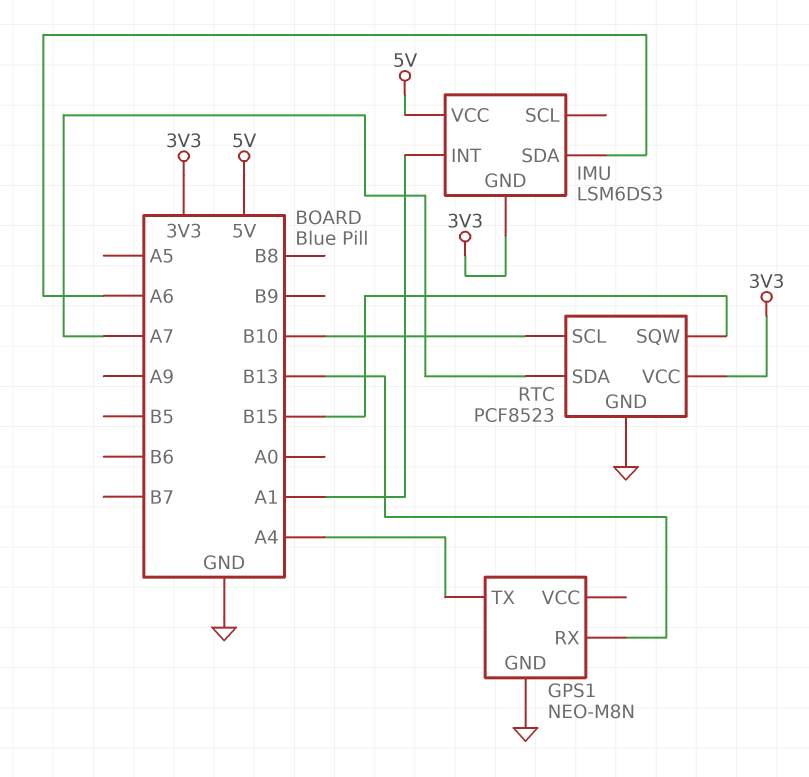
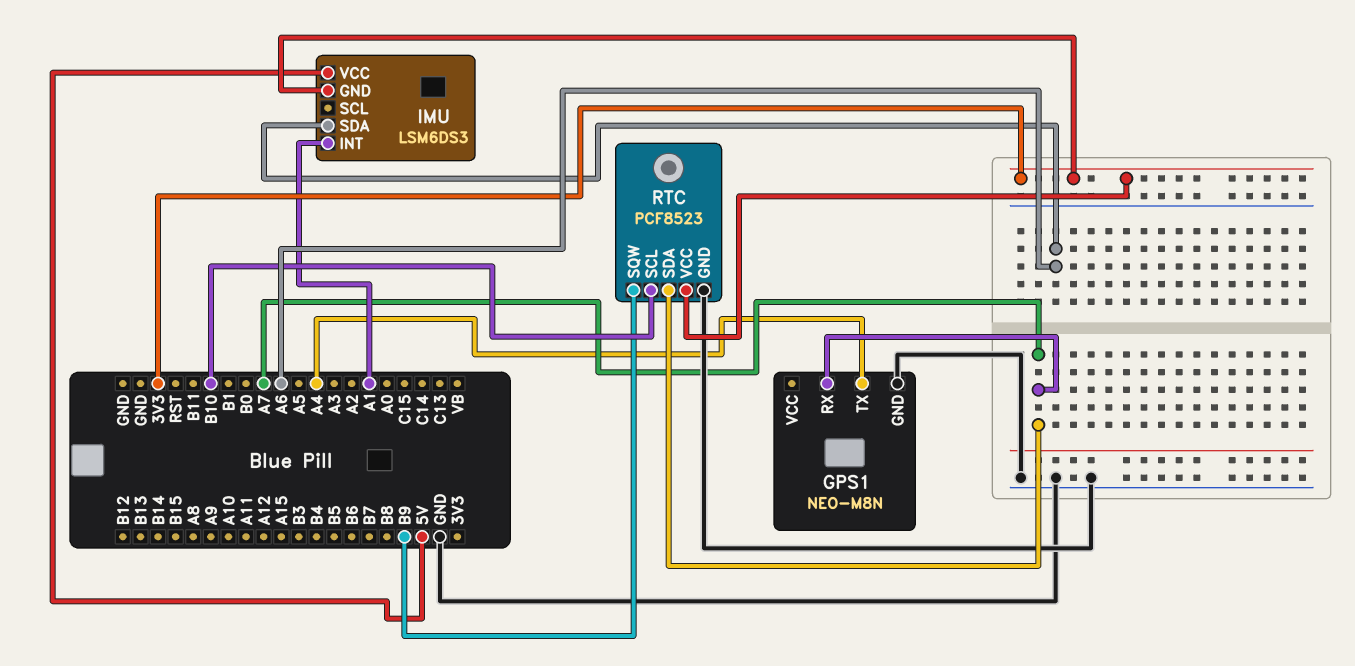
GPS1 pin RX: B13 -> A7
RTC pin SQW: B15 -> B9

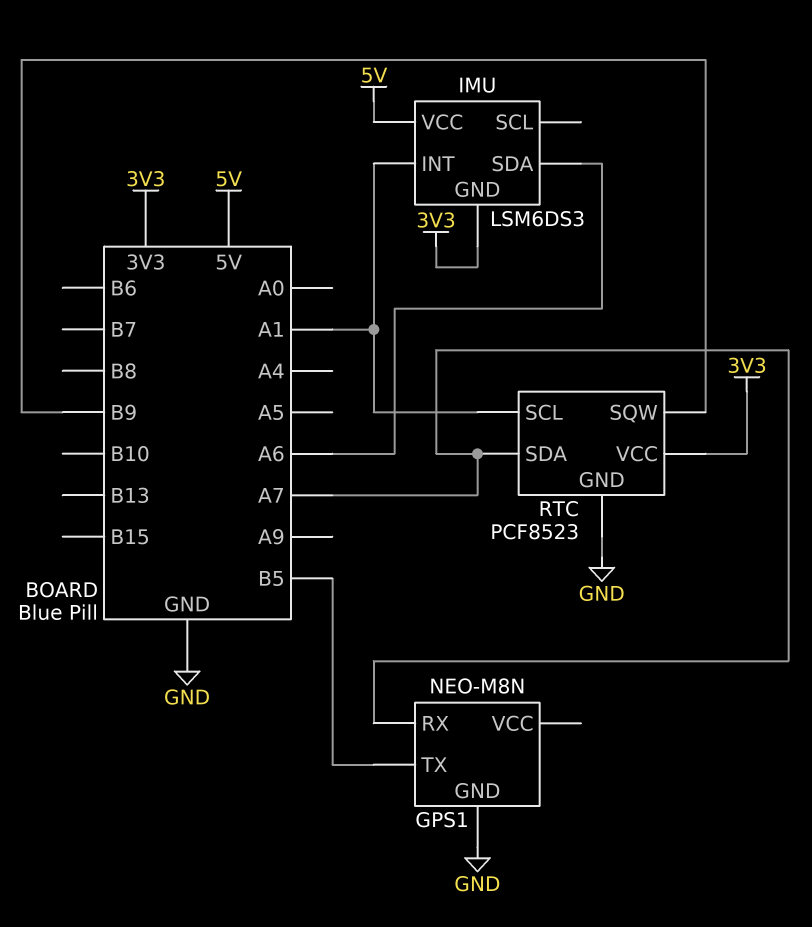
GPS1 pin TX: A4 -> B5
RTC pin SCL: B10 -> A1

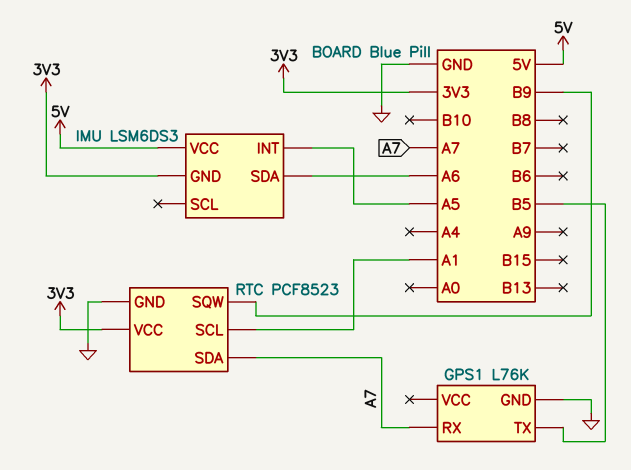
GPS1: NEO-M8N -> L76K
IMU pin INT: A1 -> A5

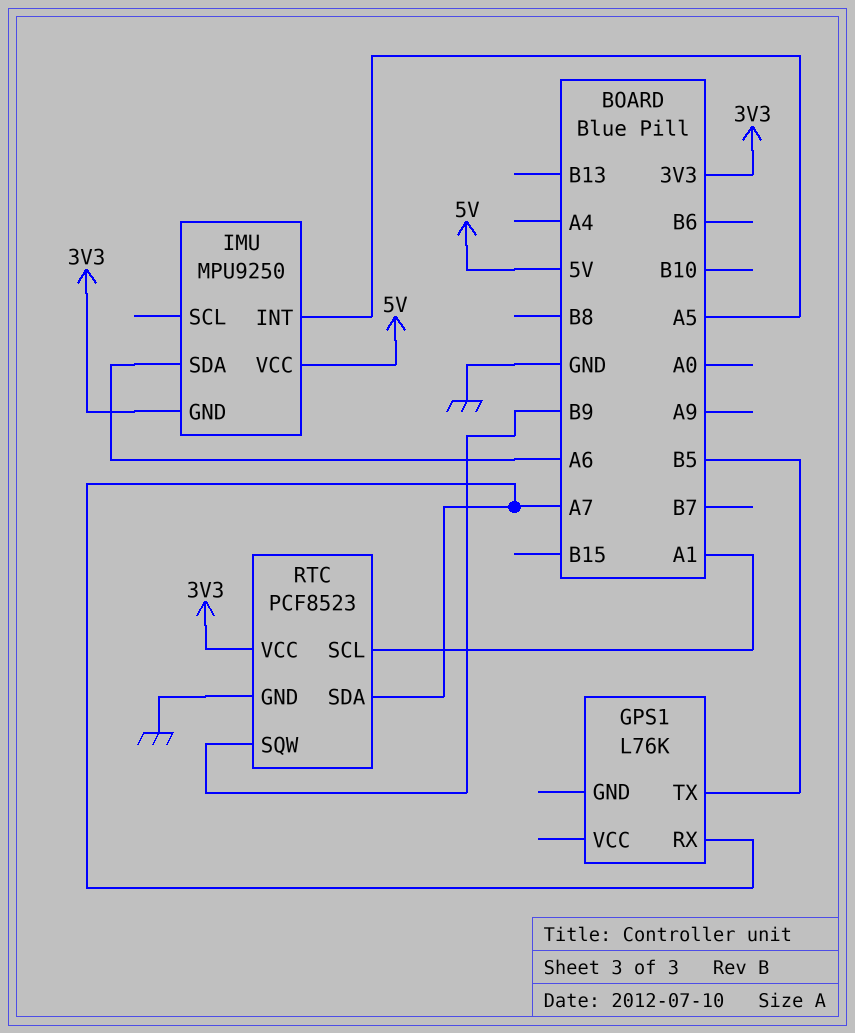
GPS1 pin GND: GND -> none
IMU: LSM6DS3 -> MPU9250

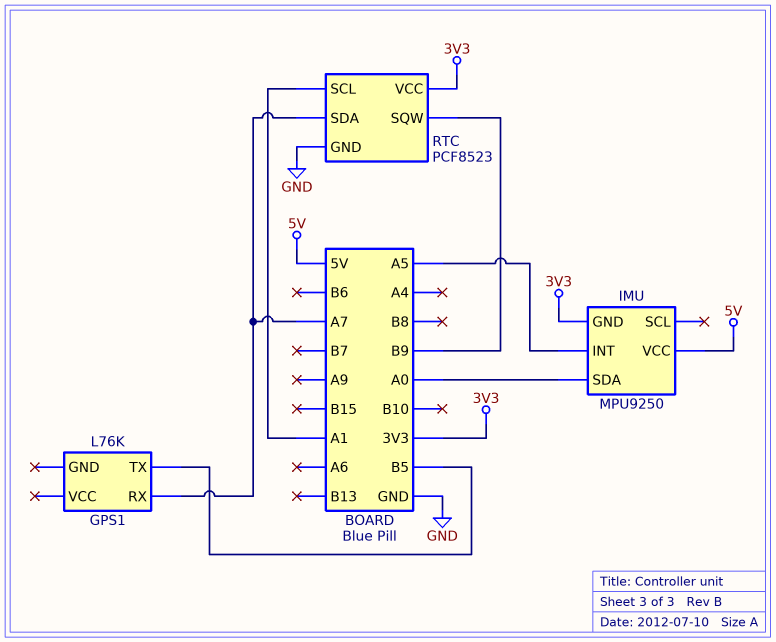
IMU pin SDA: A6 -> A0

